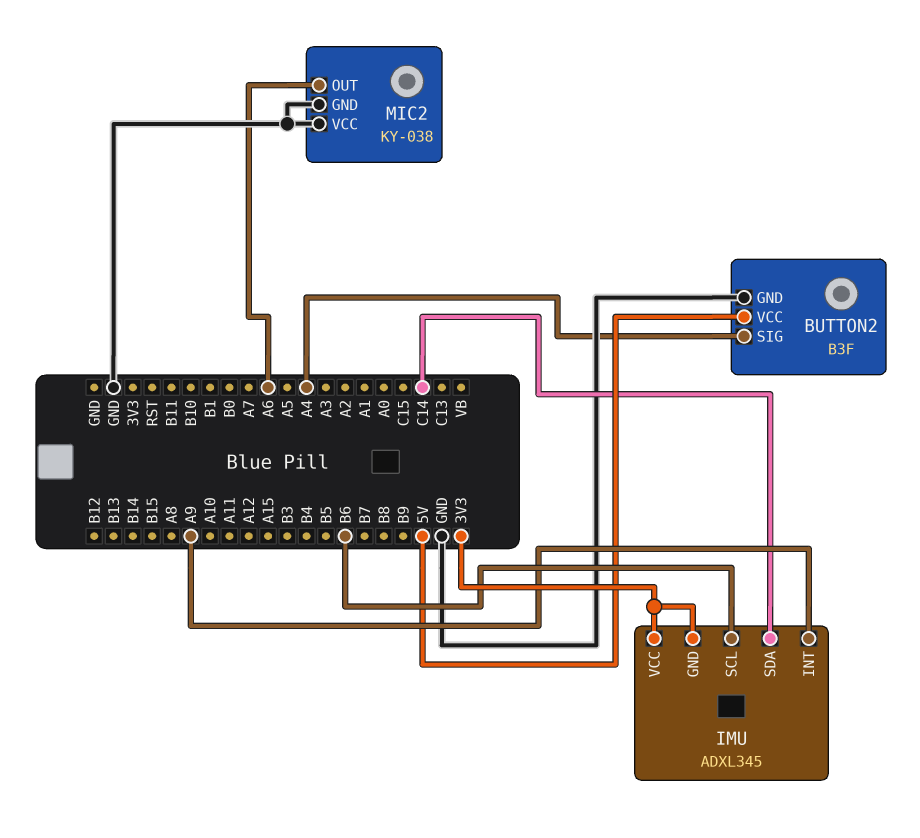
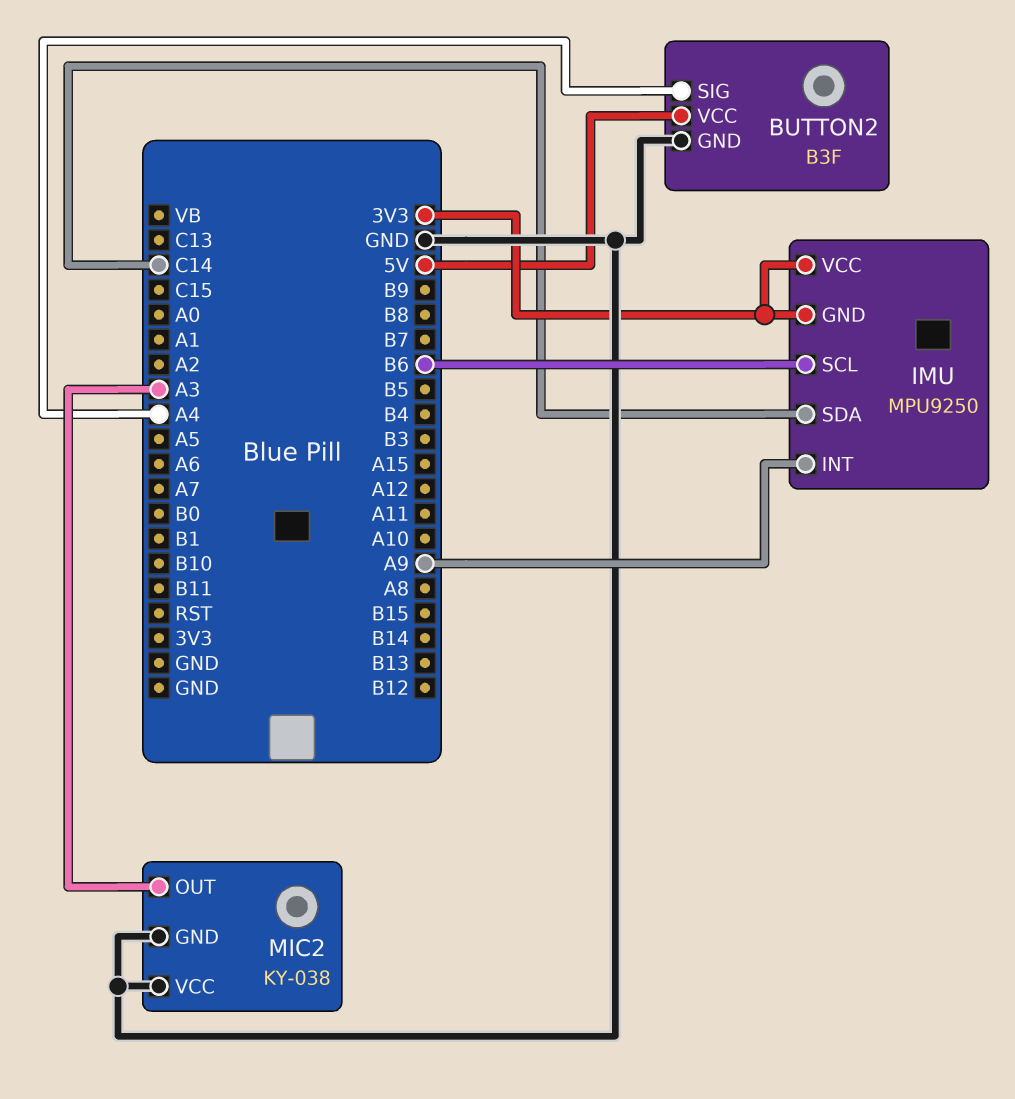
IMU: ADXL345 -> MPU9250
MIC2 pin OUT: A6 -> A3

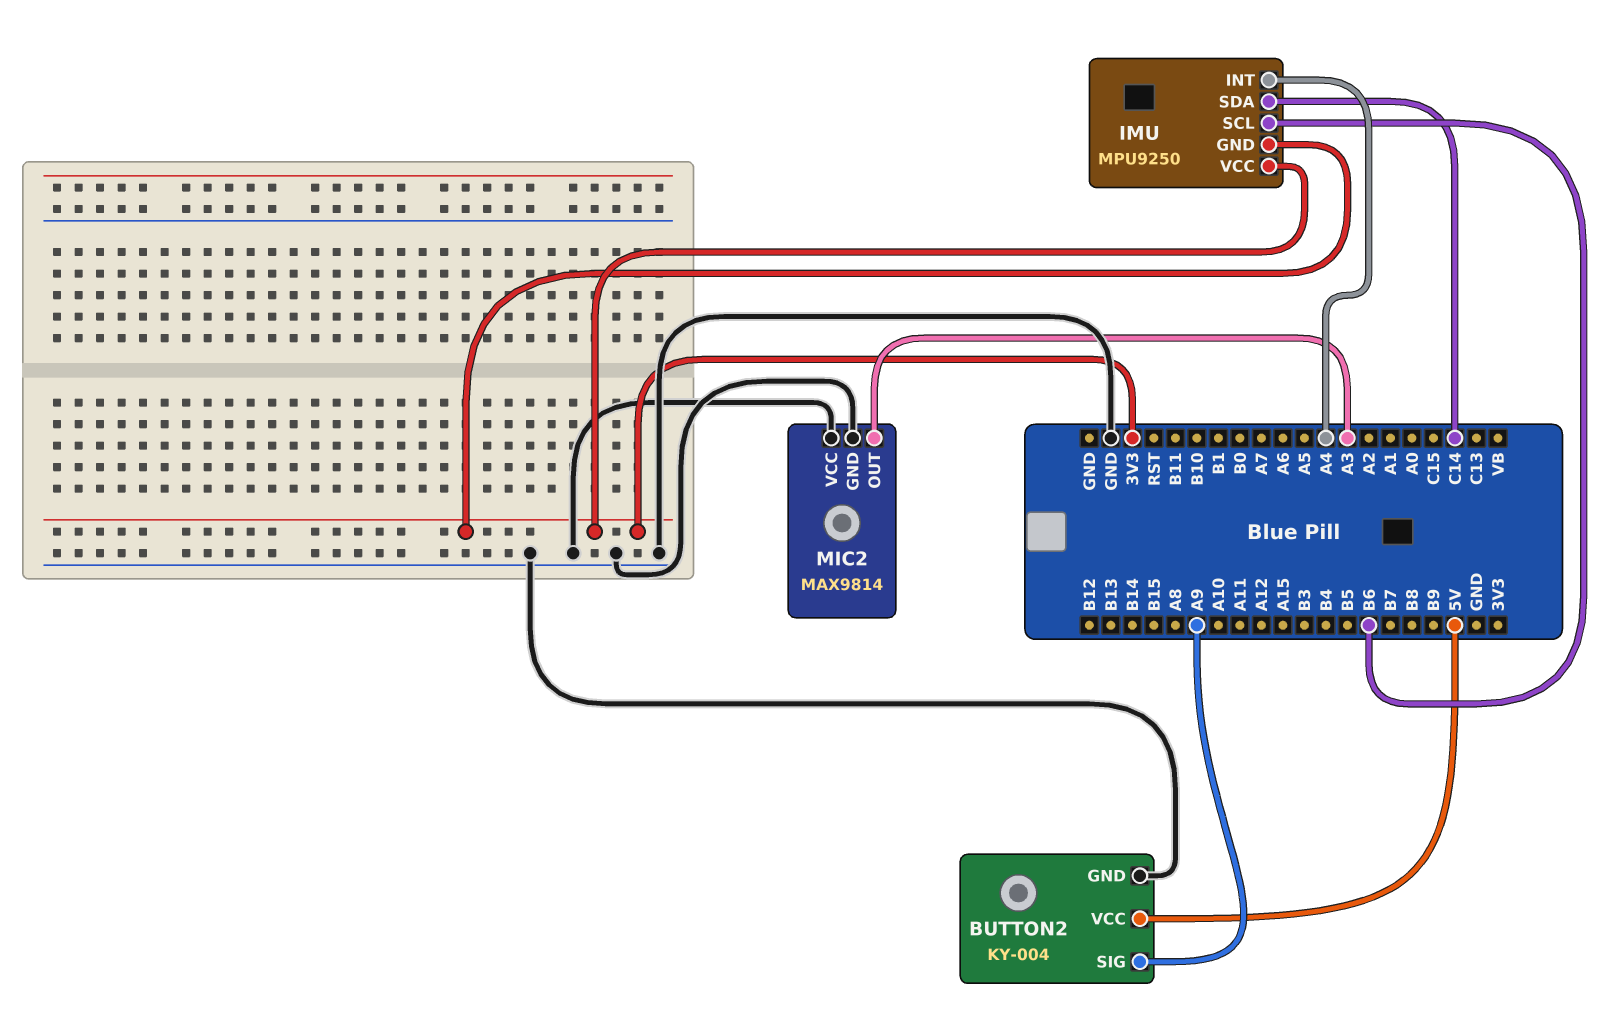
BUTTON2: B3F -> KY-004
BUTTON2 pin SIG: A4 -> A9
IMU pin INT: A9 -> A4
MIC2: KY-038 -> MAX9814

